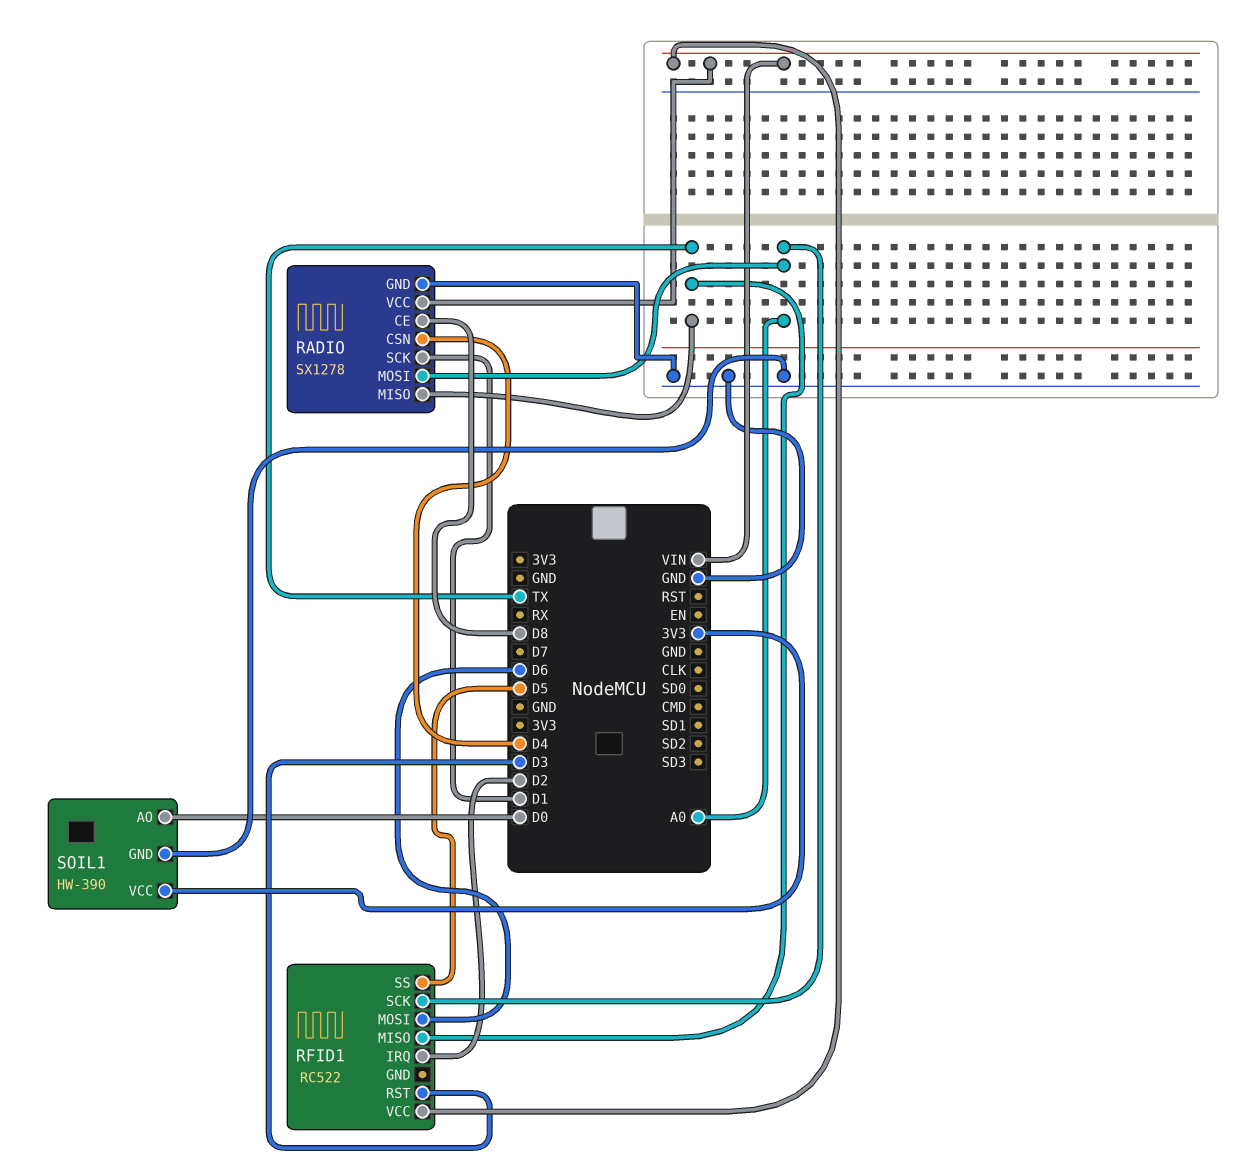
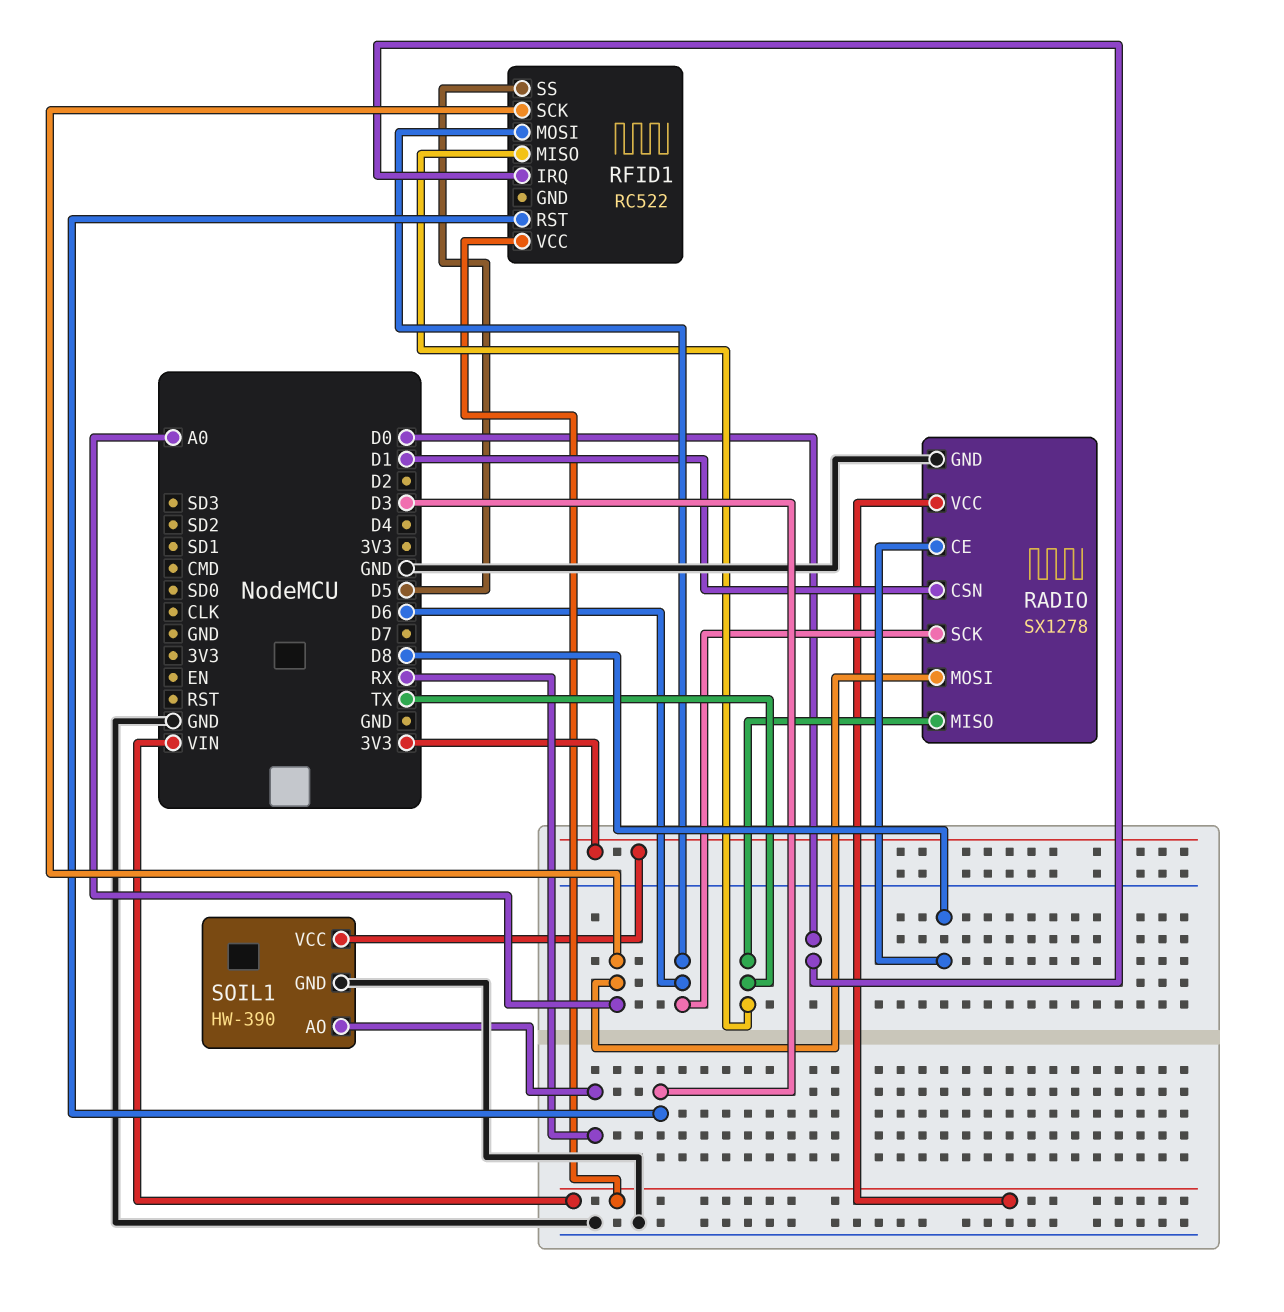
RADIO pin CSN: D4 -> D1
RADIO pin SCK: D1 -> D6
RFID1 pin IRQ: D2 -> D0
SOIL1 pin AO: D0 -> RX

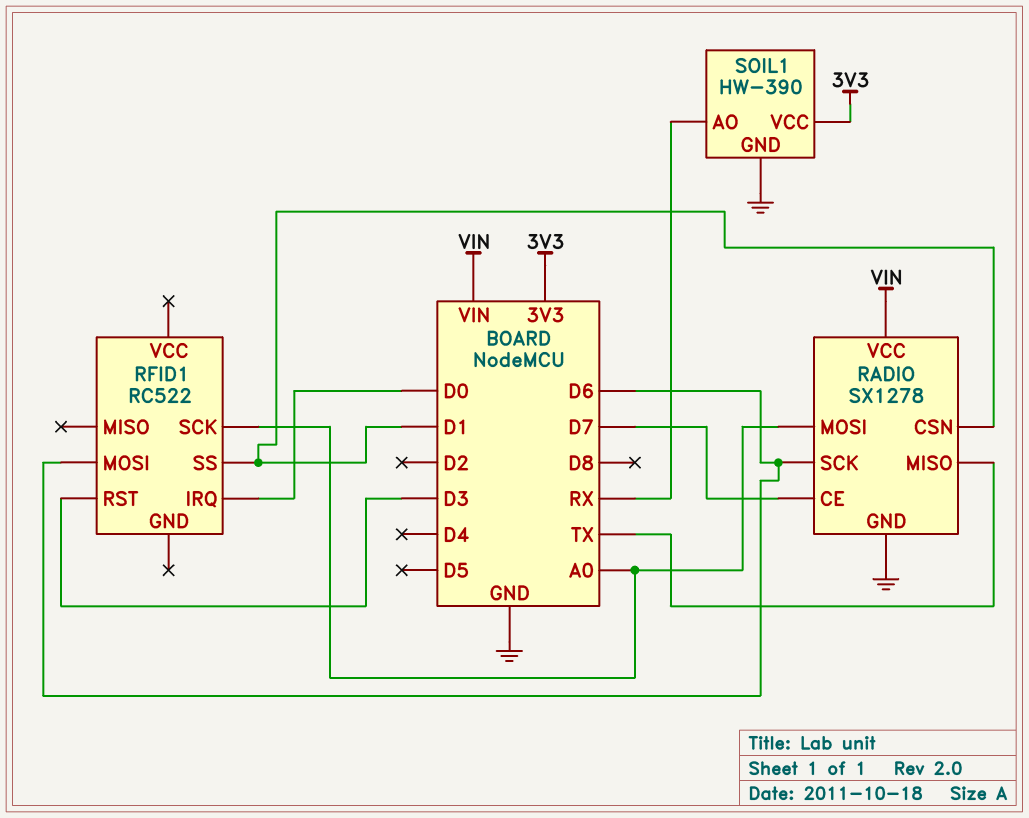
RADIO pin CE: D8 -> D7
RFID1 pin MISO: TX -> none
RFID1 pin SS: D5 -> D1
RFID1 pin VCC: VIN -> none

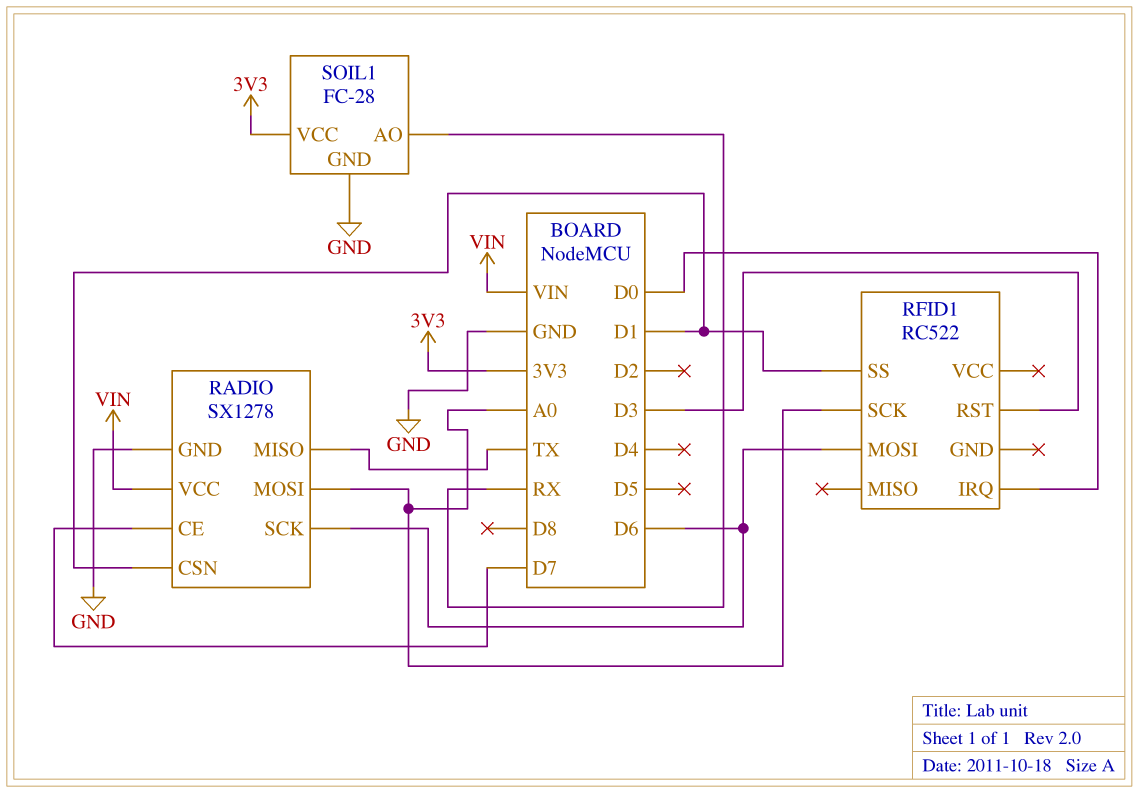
SOIL1: HW-390 -> FC-28

